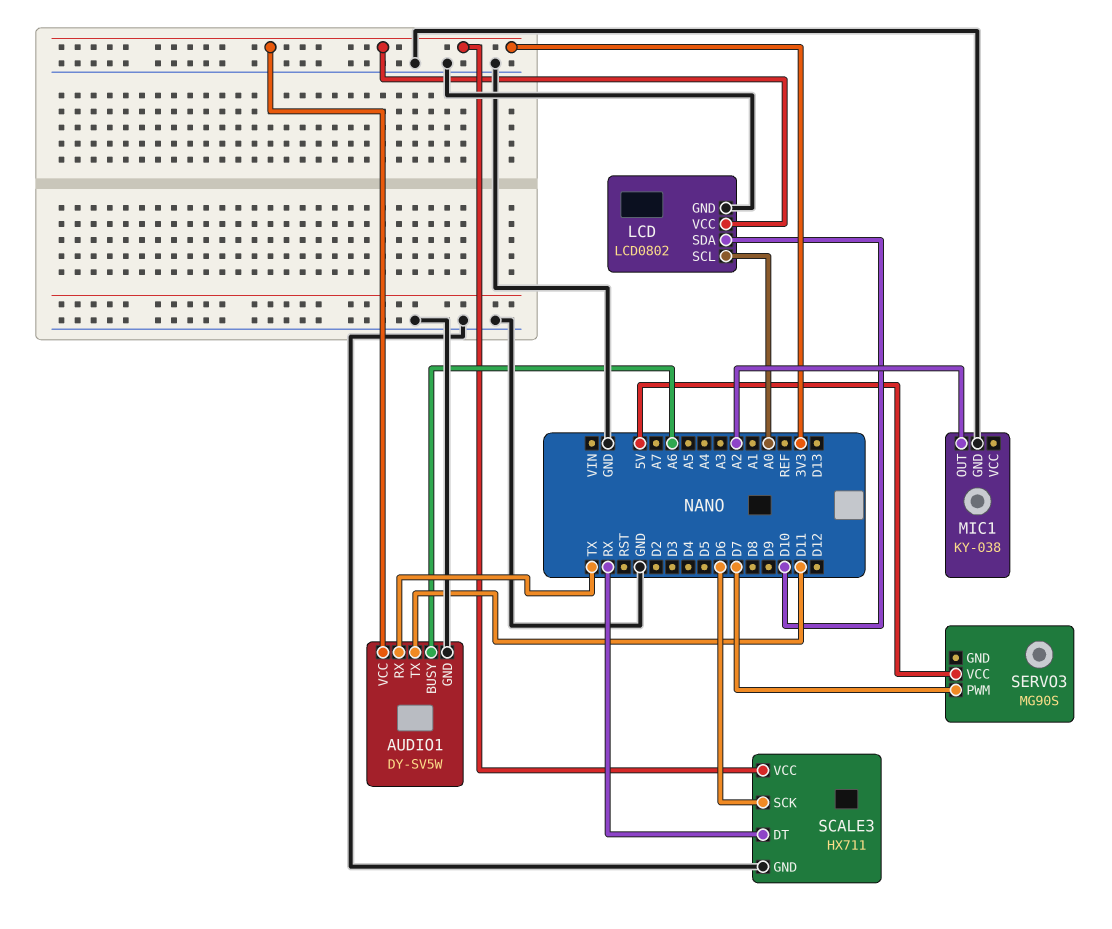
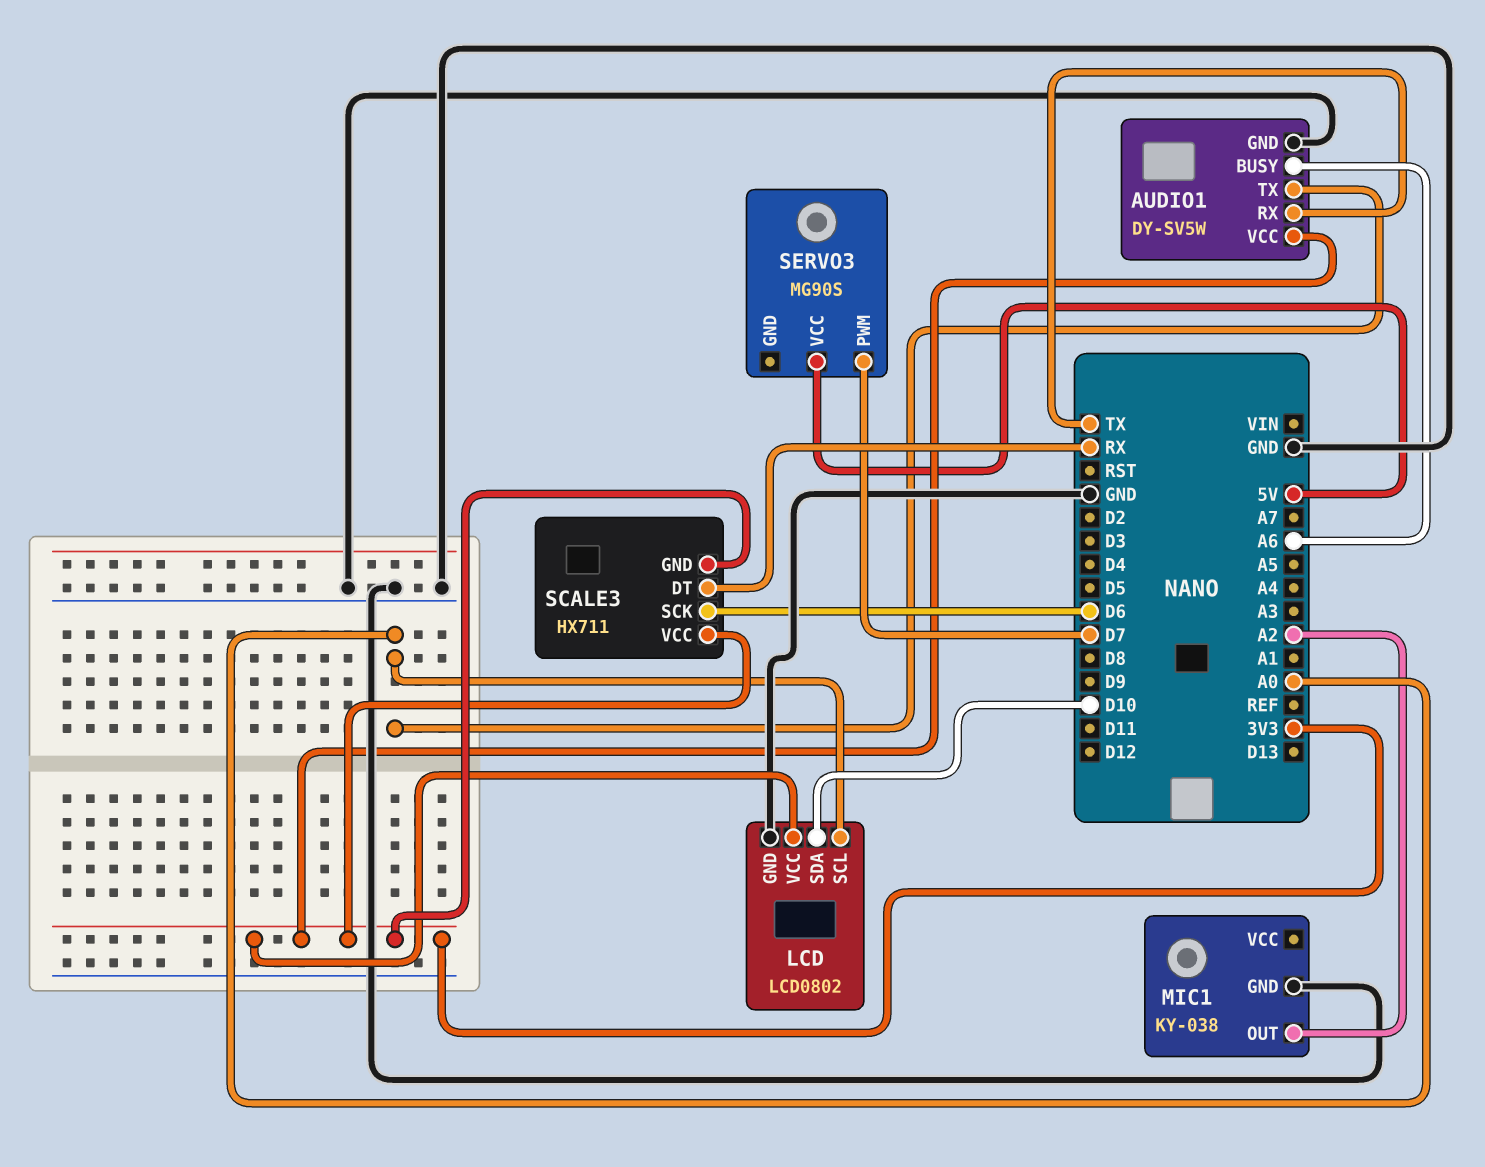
AUDIO1 pin TX: D11 -> A0
SCALE3 pin GND: GND -> 3V3

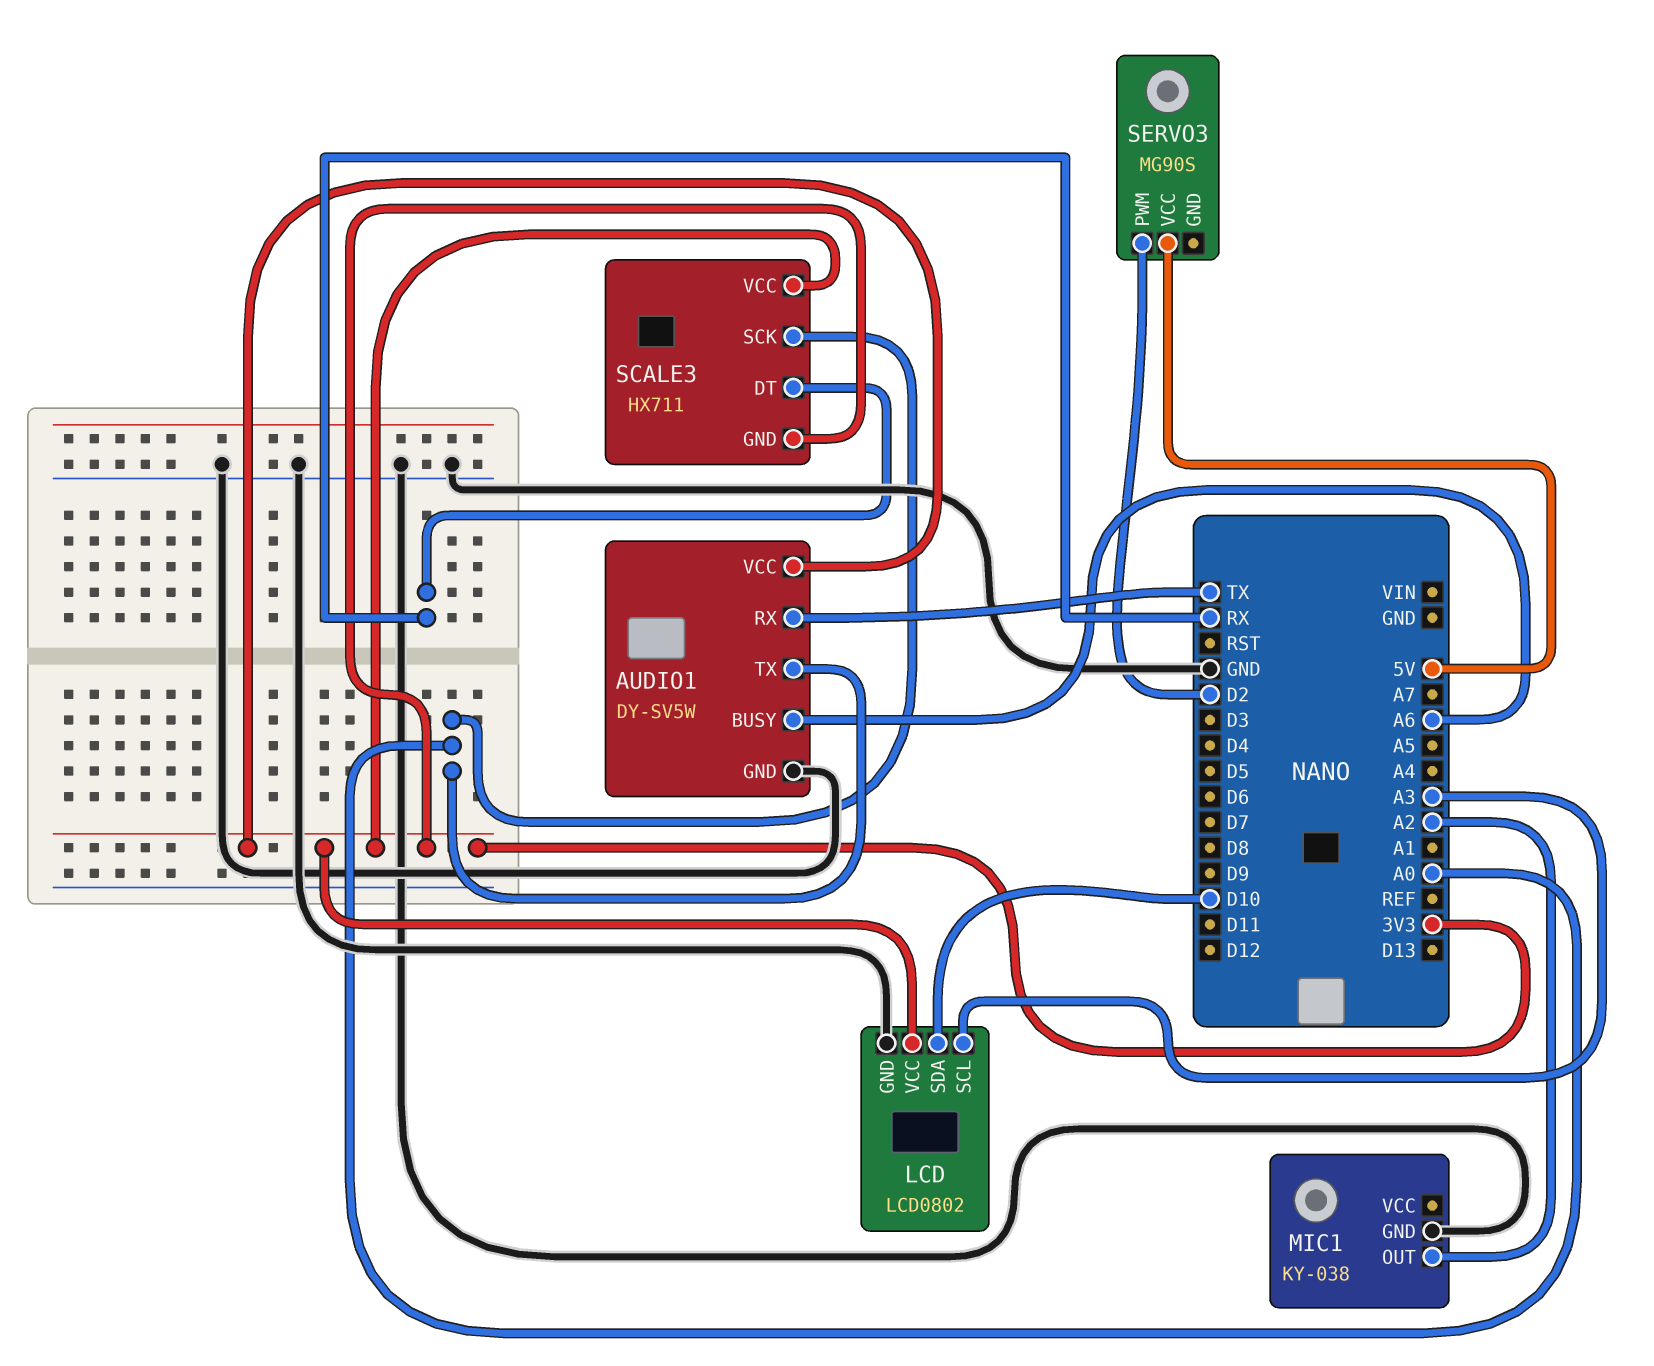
LCD pin SCL: A0 -> A3
SCALE3 pin SCK: D6 -> A0
SERVO3 pin PWM: D7 -> D2

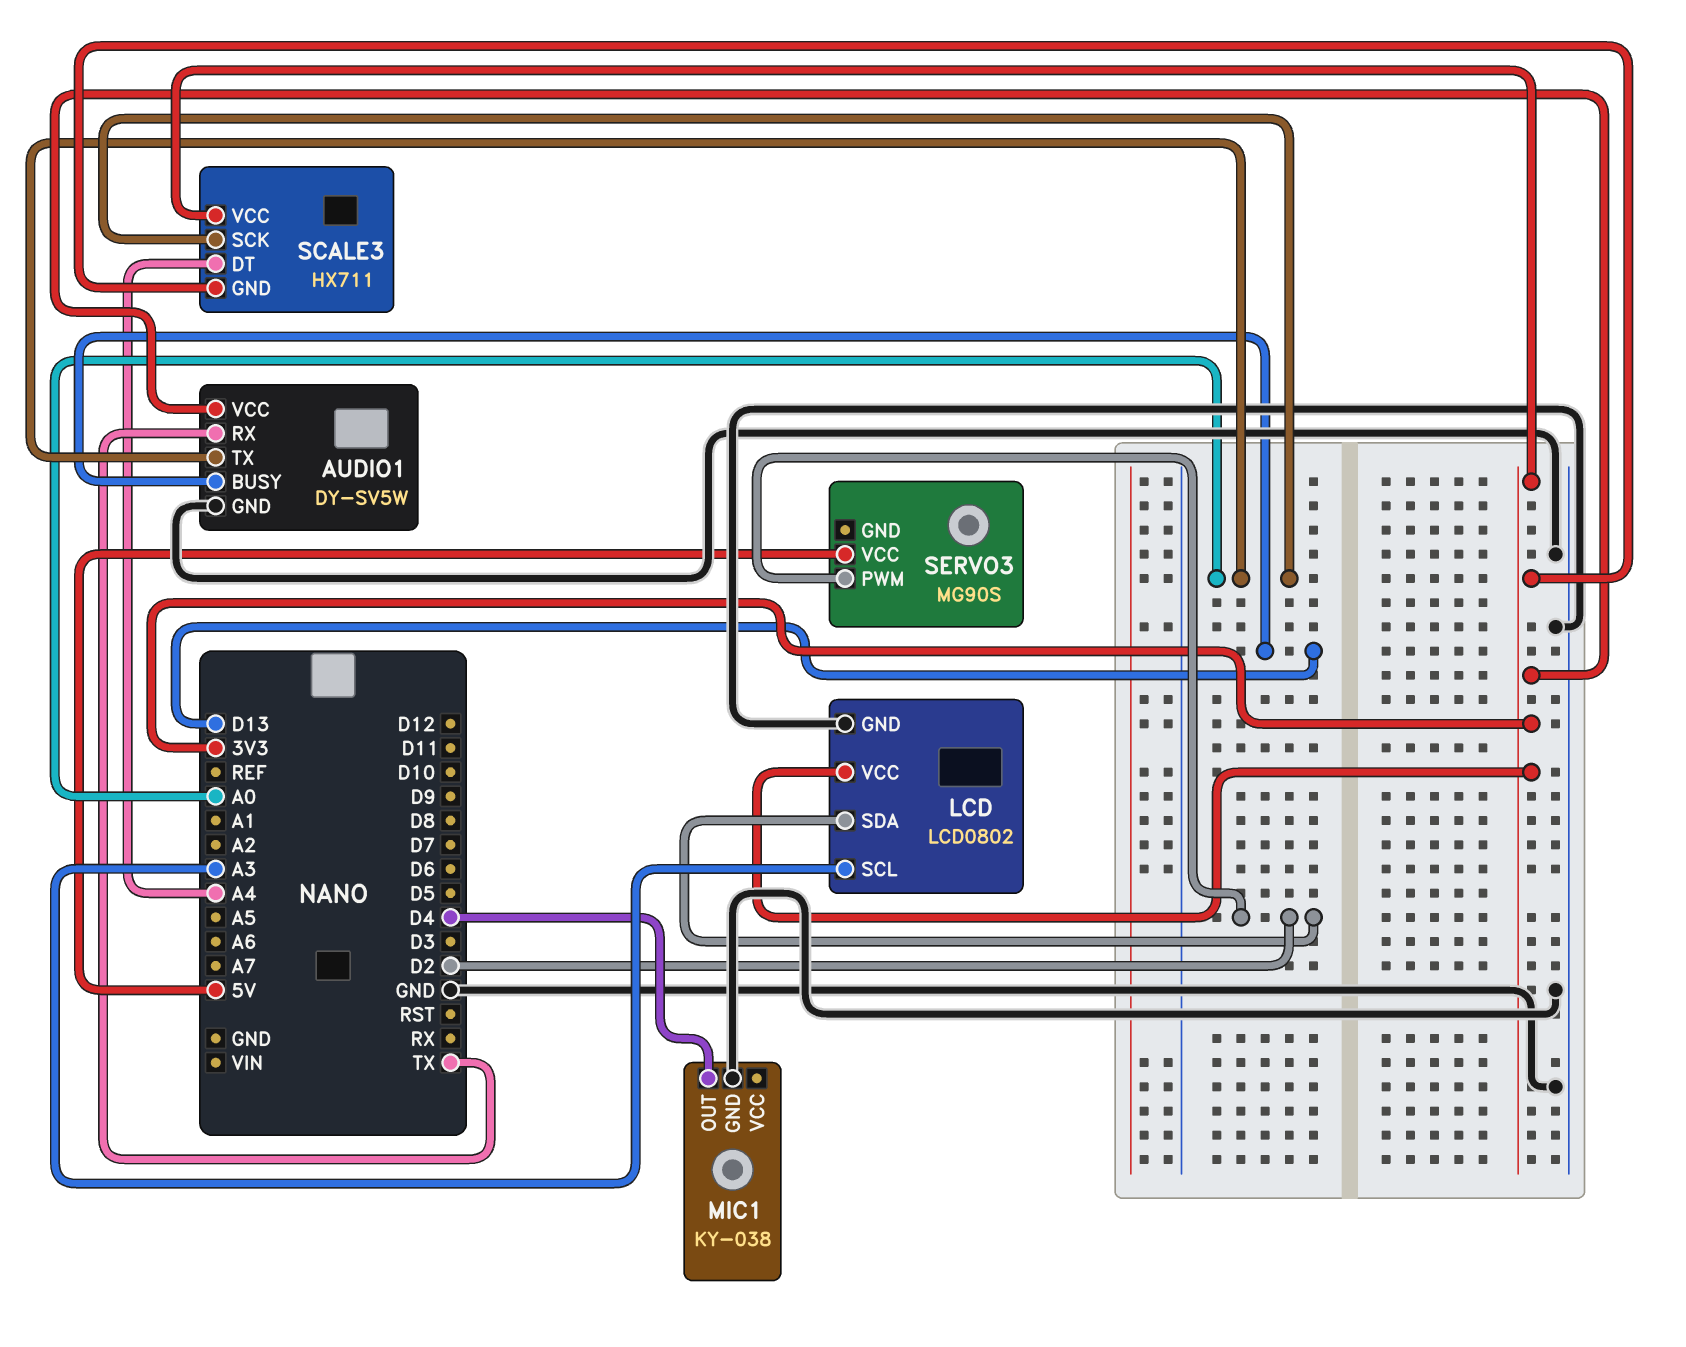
AUDIO1 pin BUSY: A6 -> D13
LCD pin SDA: D10 -> D2
MIC1 pin OUT: A2 -> D4
SCALE3 pin DT: RX -> A4

